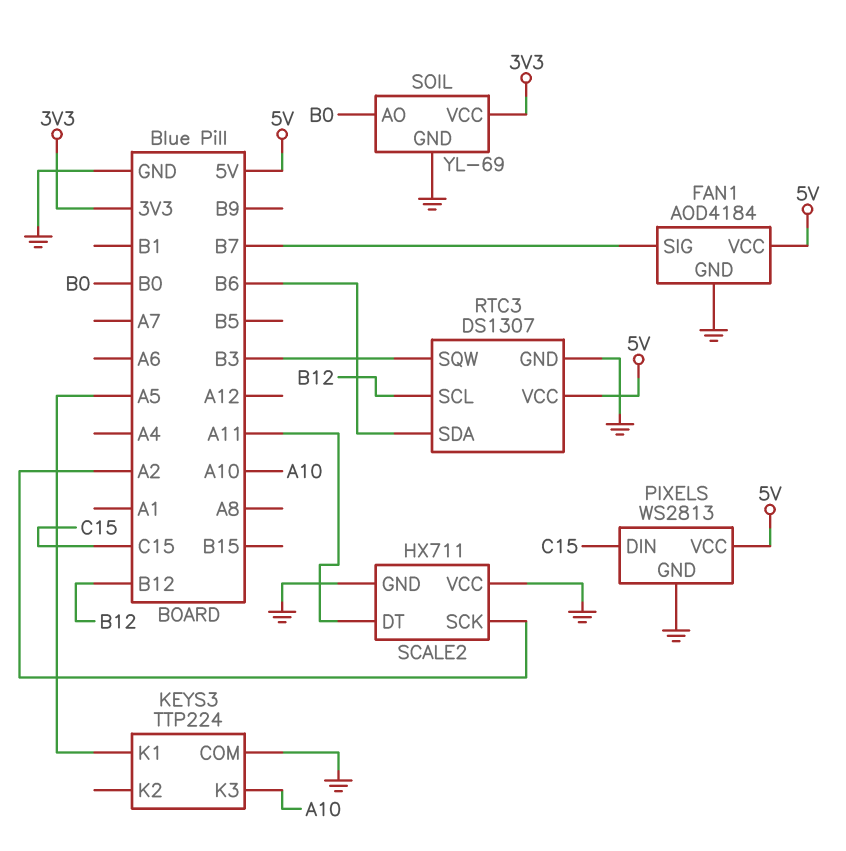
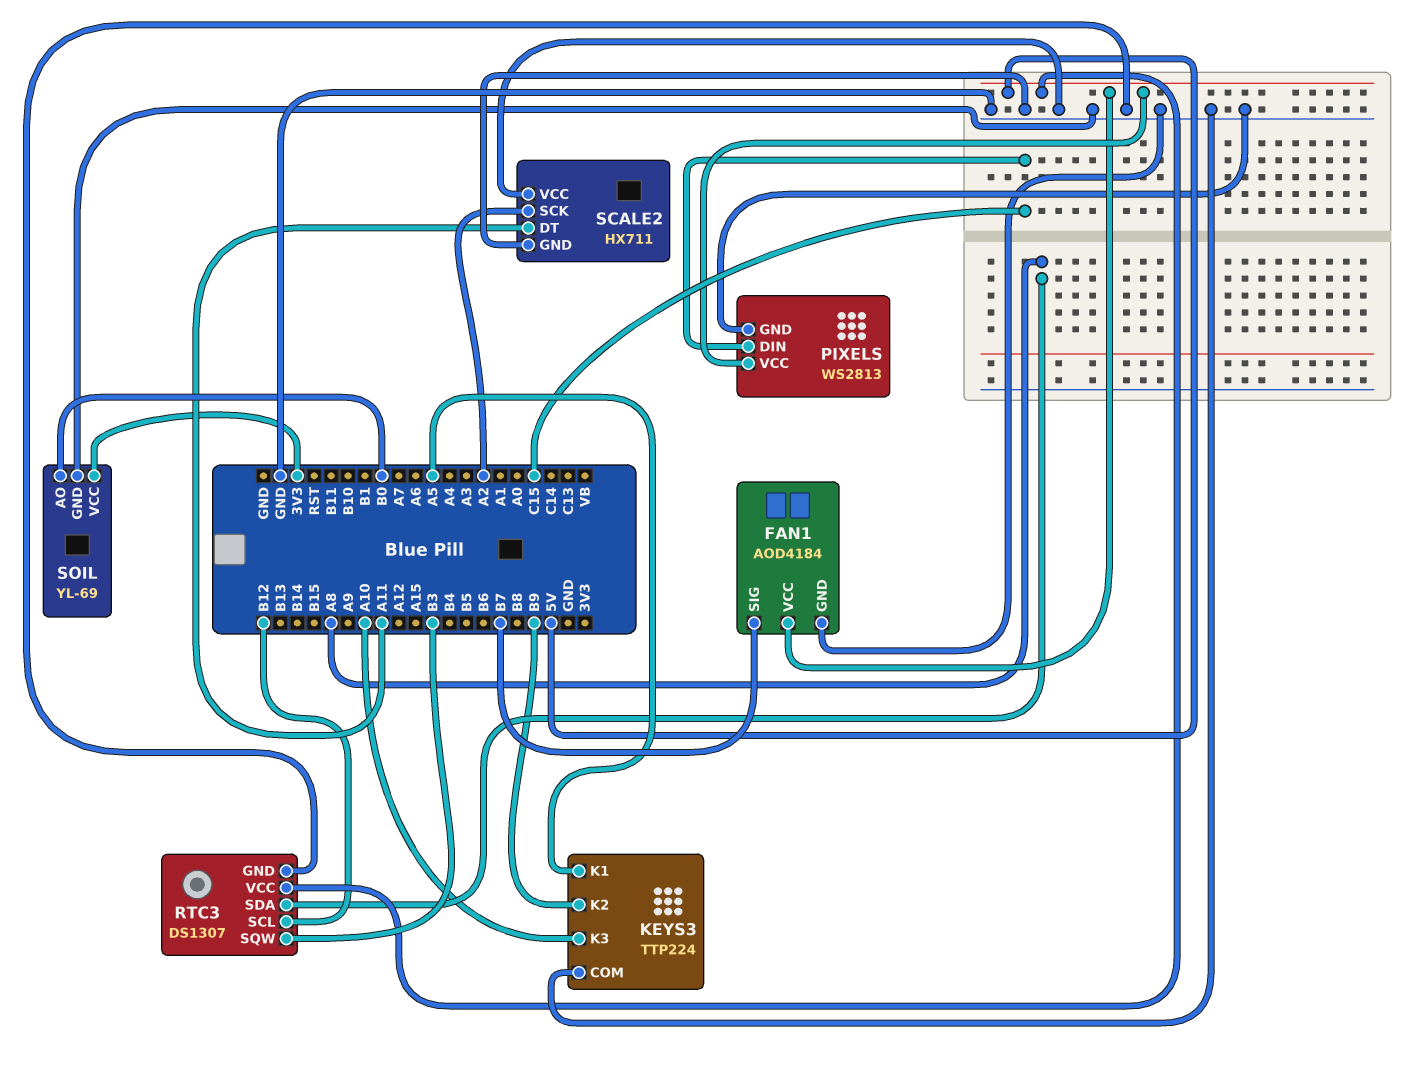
KEYS3 pin K2: none -> B9
RTC3 pin SDA: B6 -> A8

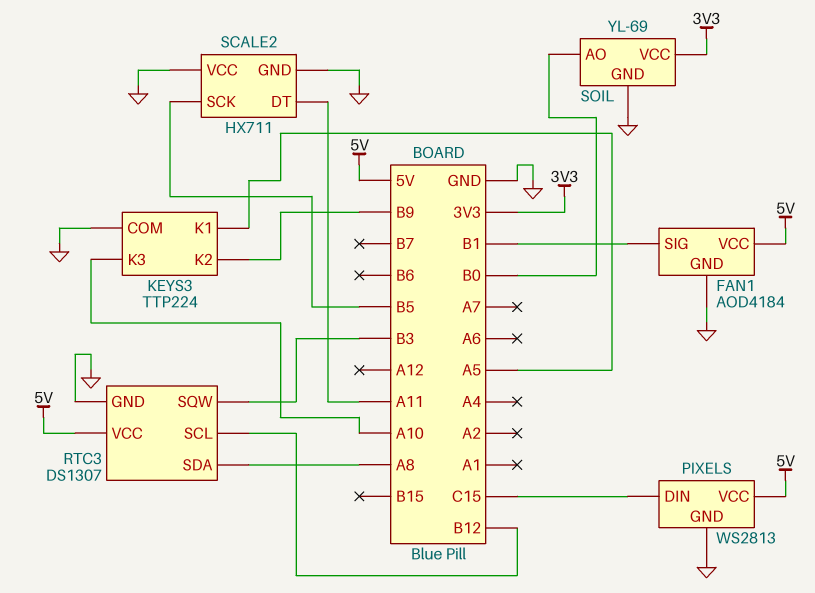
FAN1 pin SIG: B7 -> B1
SCALE2 pin SCK: A2 -> B5

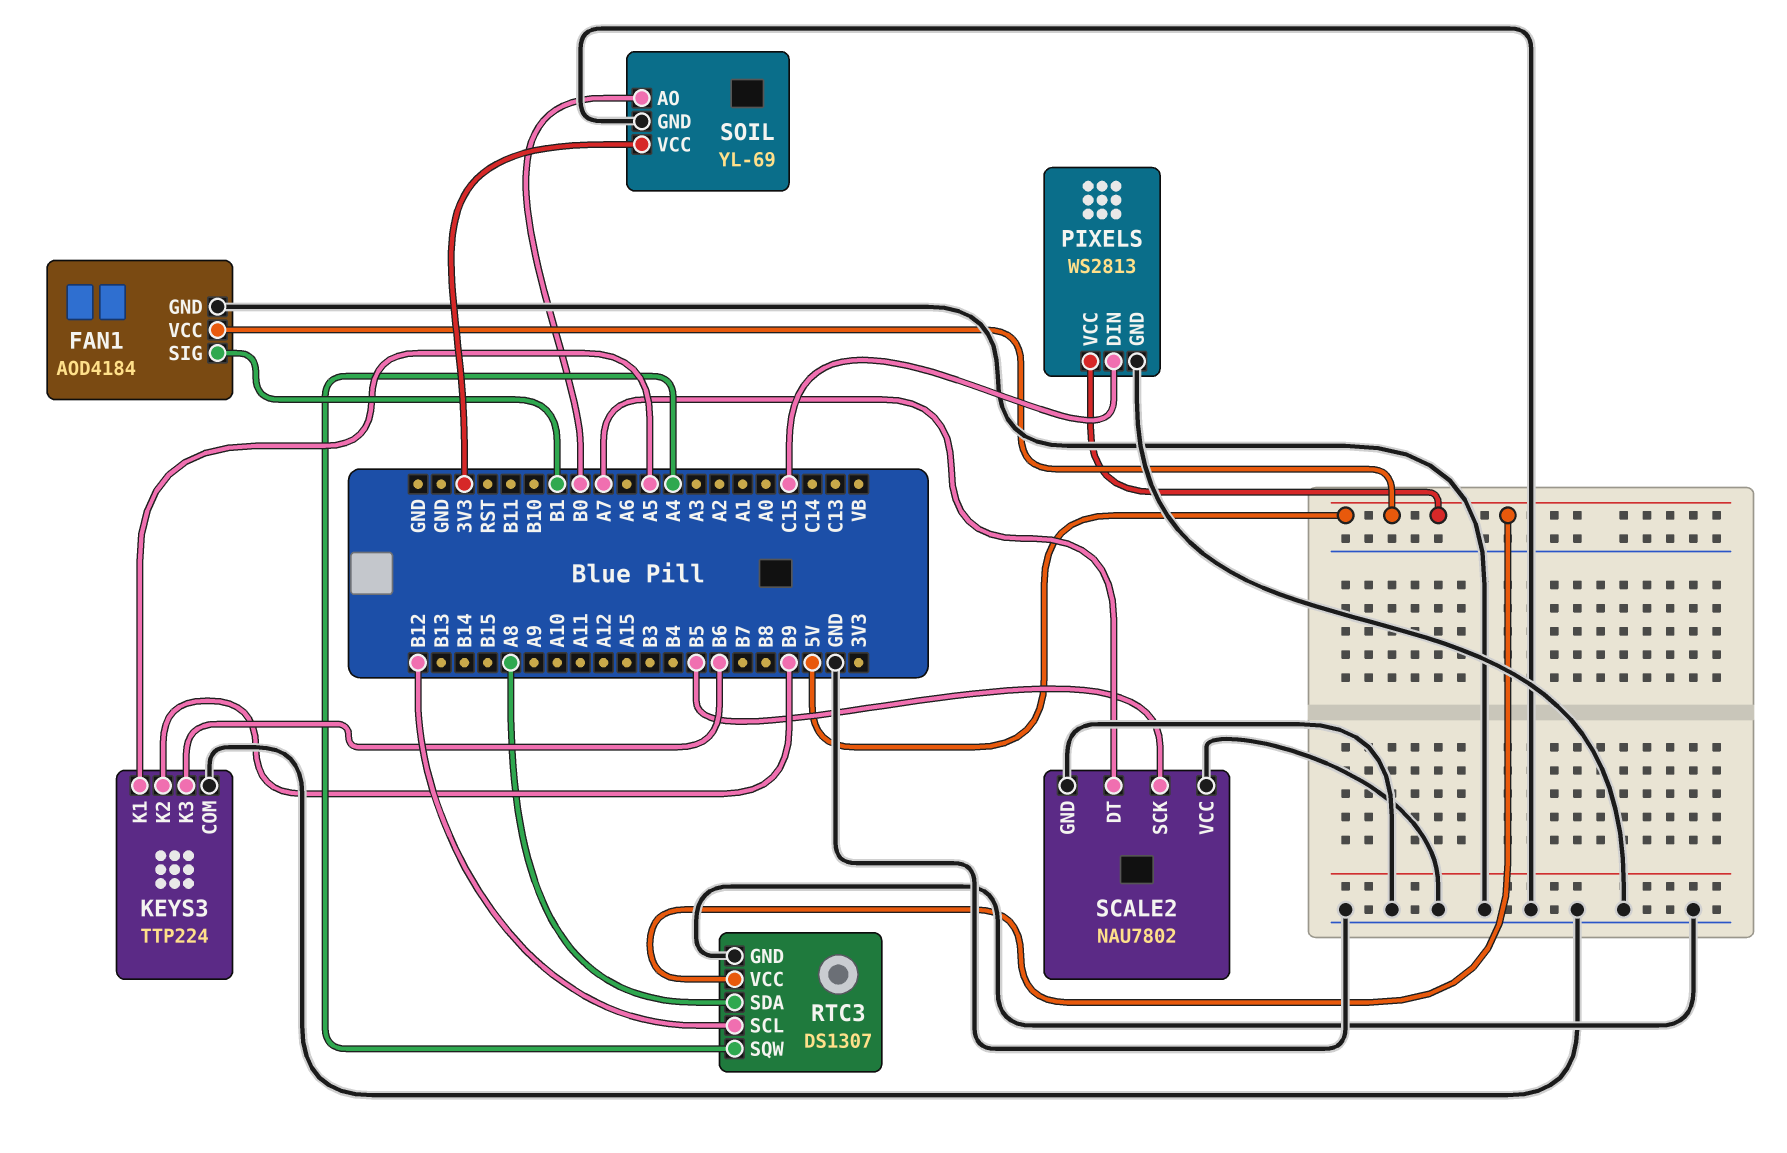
KEYS3 pin K3: A10 -> B6
RTC3 pin SQW: B3 -> A4
SCALE2: HX711 -> NAU7802
SCALE2 pin DT: A11 -> A7

